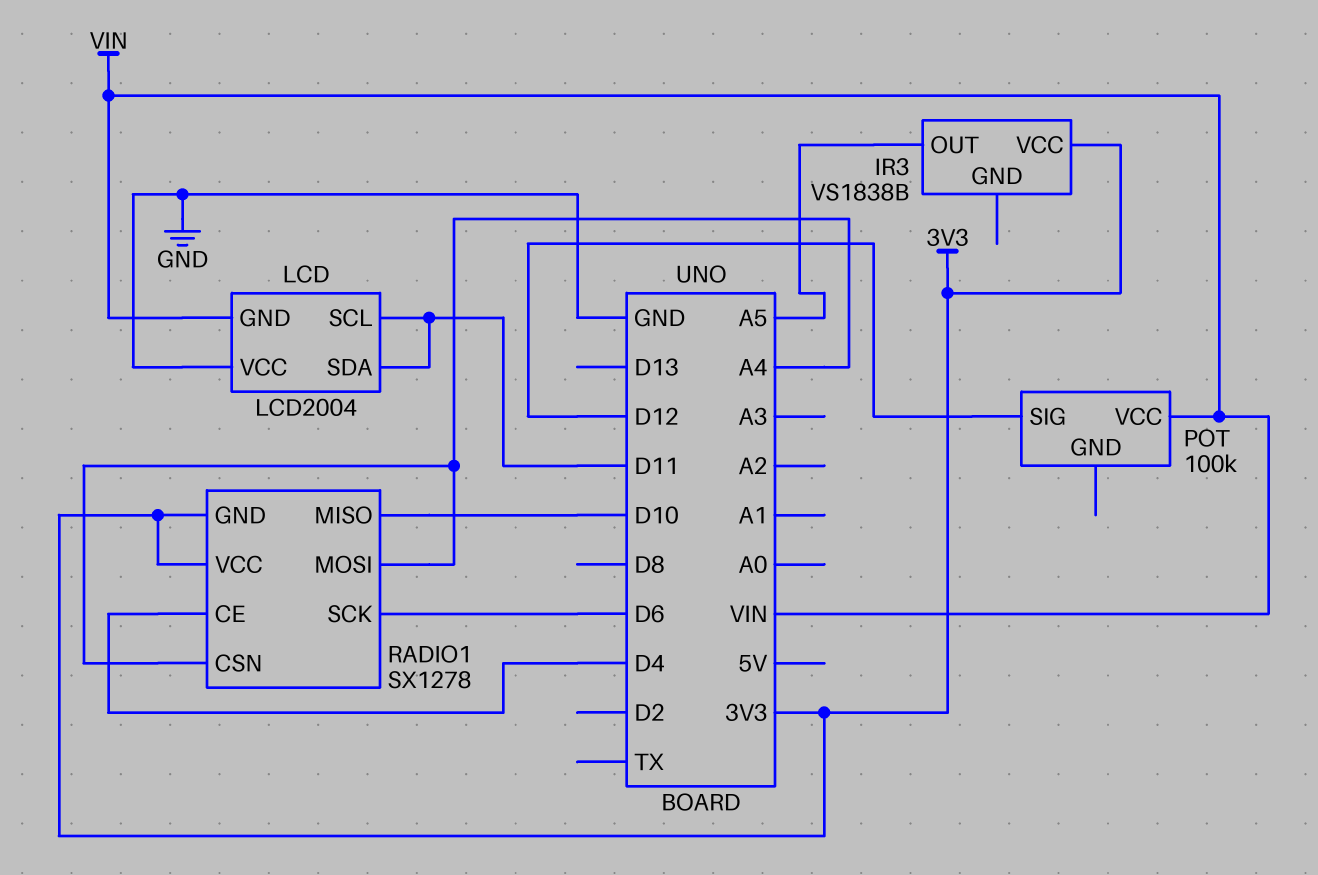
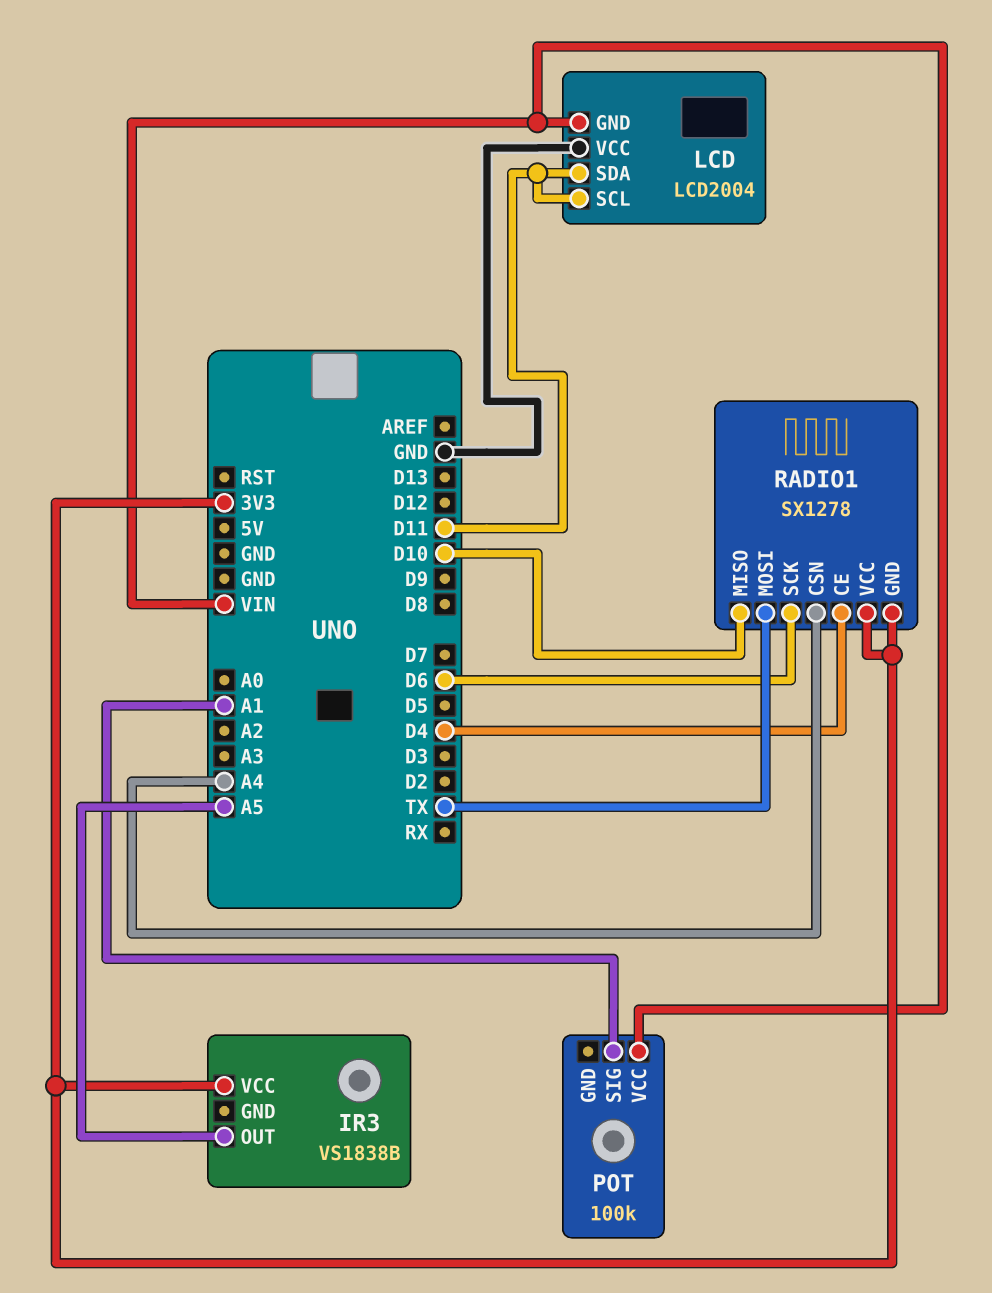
POT pin SIG: D12 -> A1
RADIO1 pin MOSI: A4 -> TX

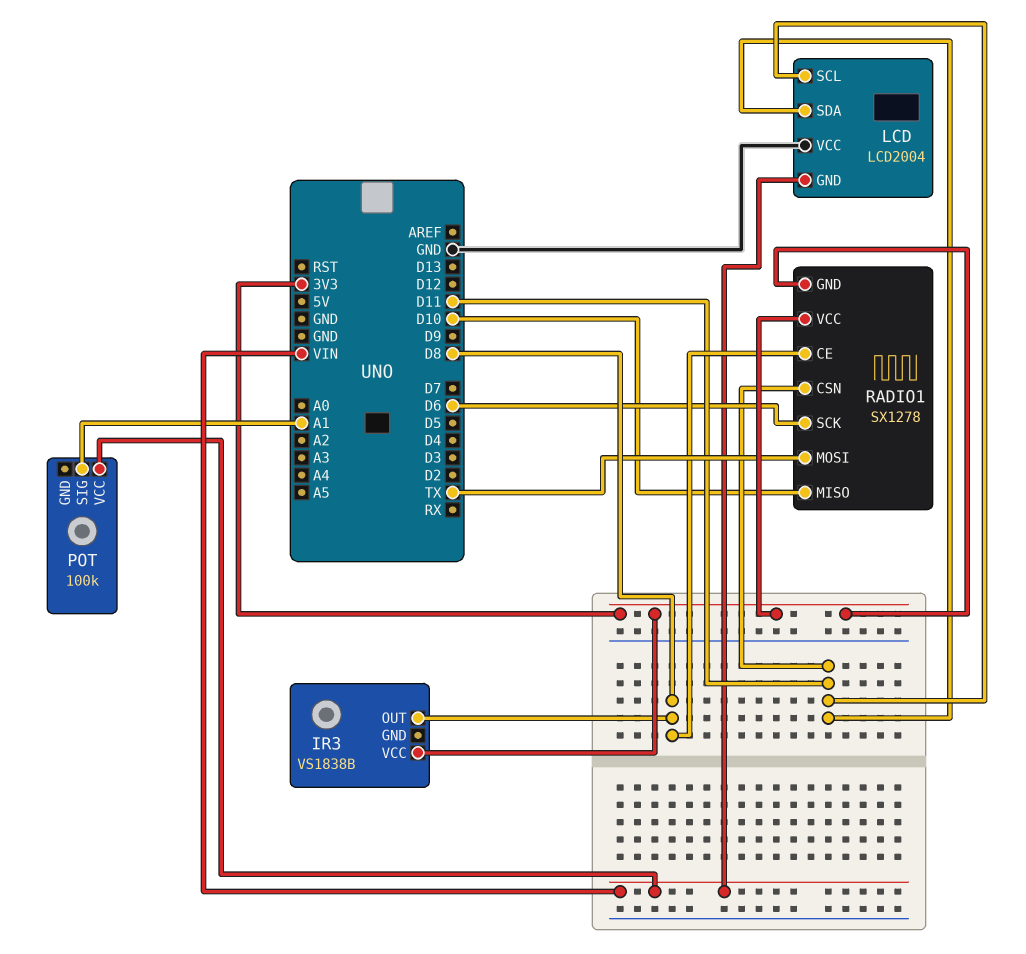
IR3 pin OUT: A5 -> D8
RADIO1 pin CE: D4 -> D8
RADIO1 pin CSN: A4 -> D11

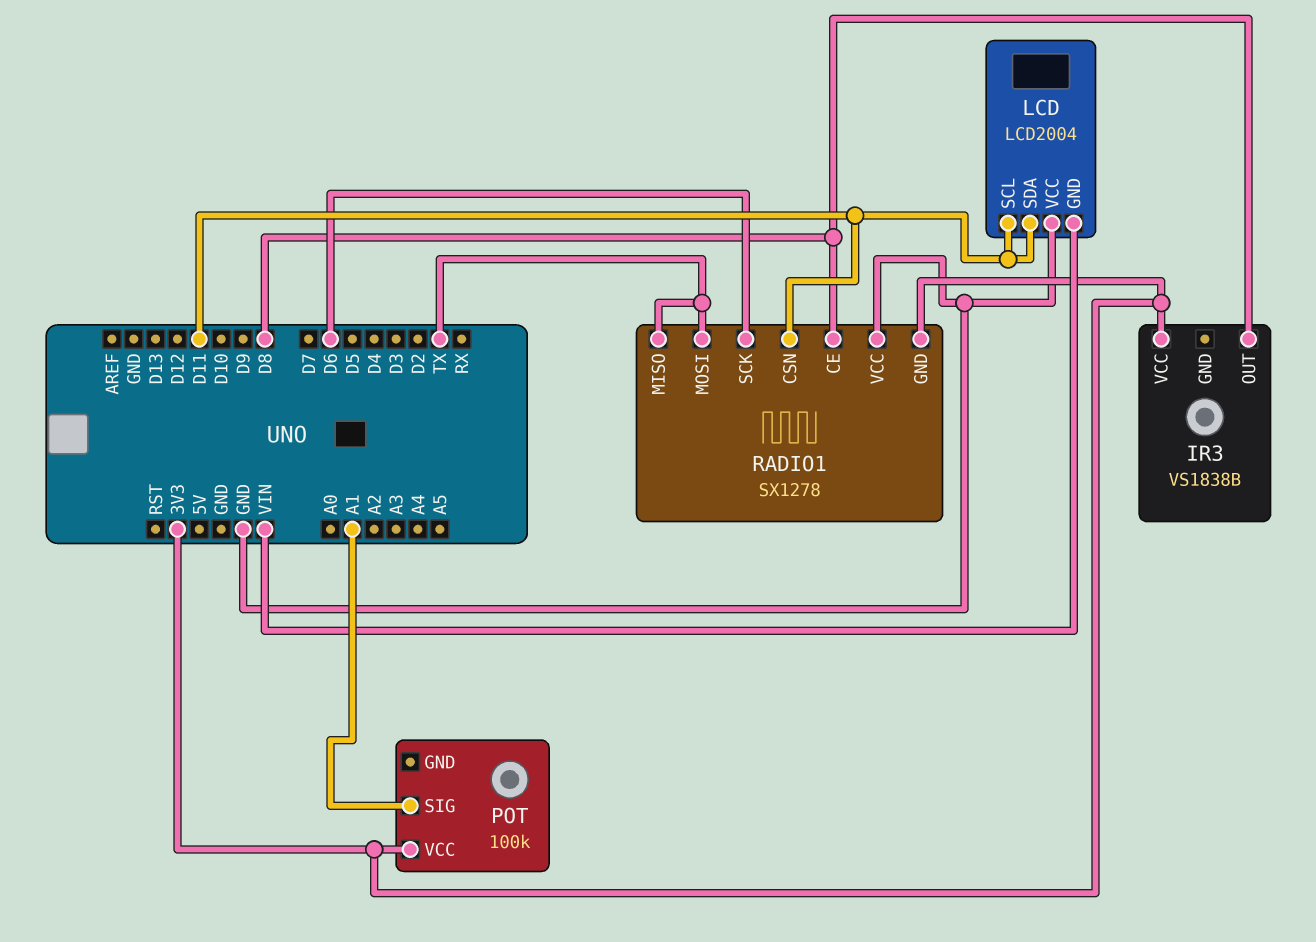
POT pin VCC: VIN -> 3V3
RADIO1 pin MISO: D10 -> TX
RADIO1 pin VCC: 3V3 -> GND

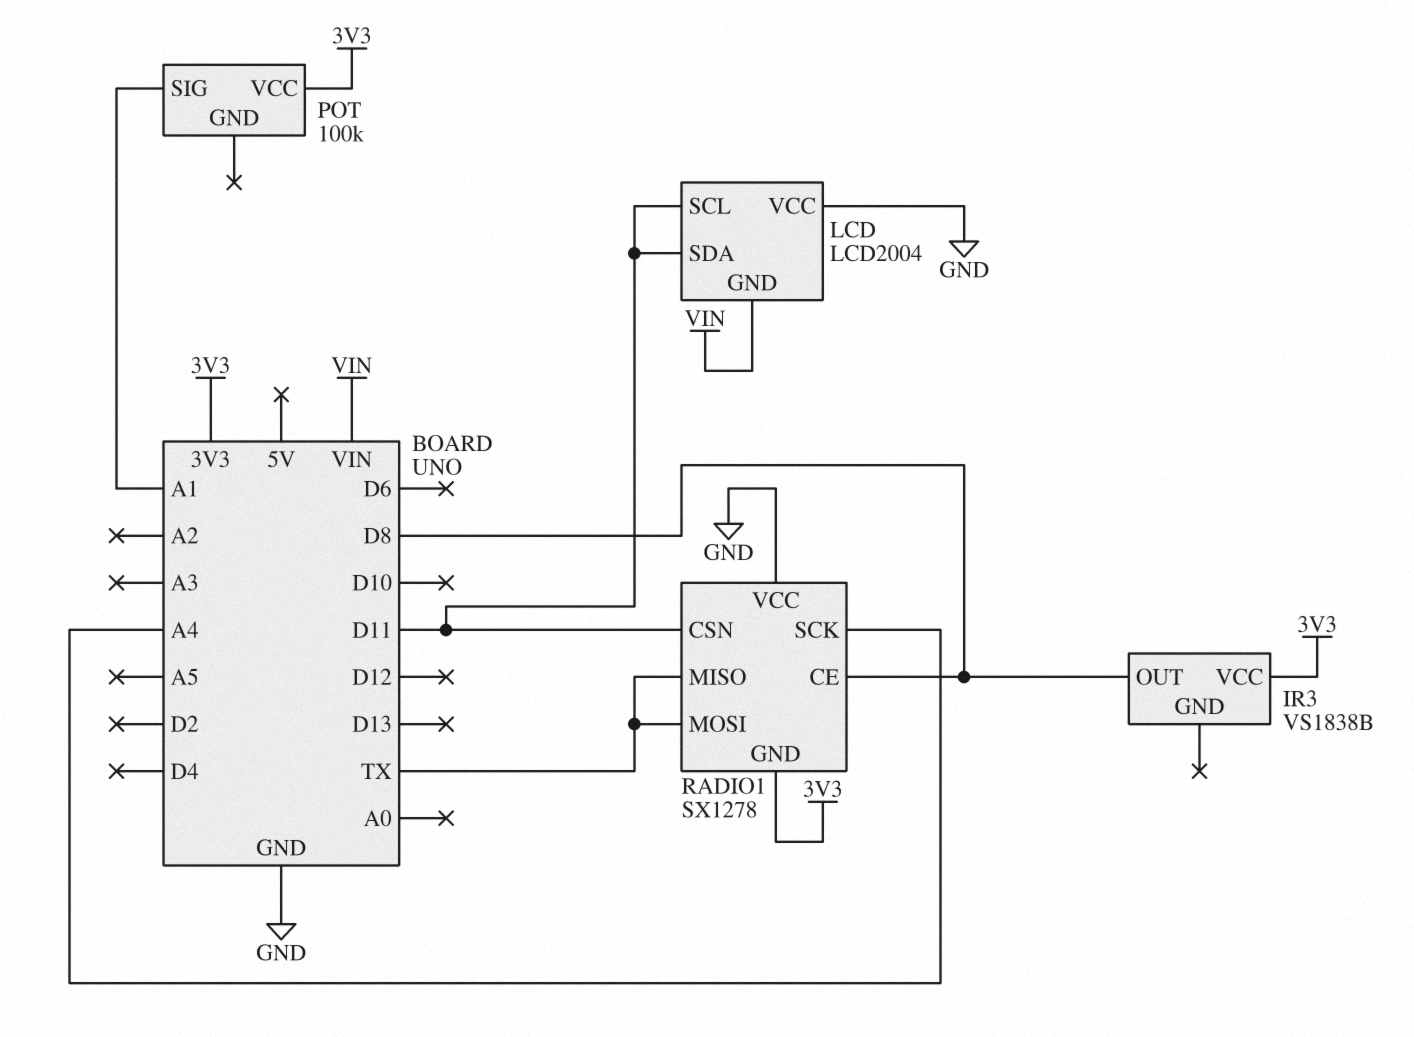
RADIO1 pin SCK: D6 -> A4

